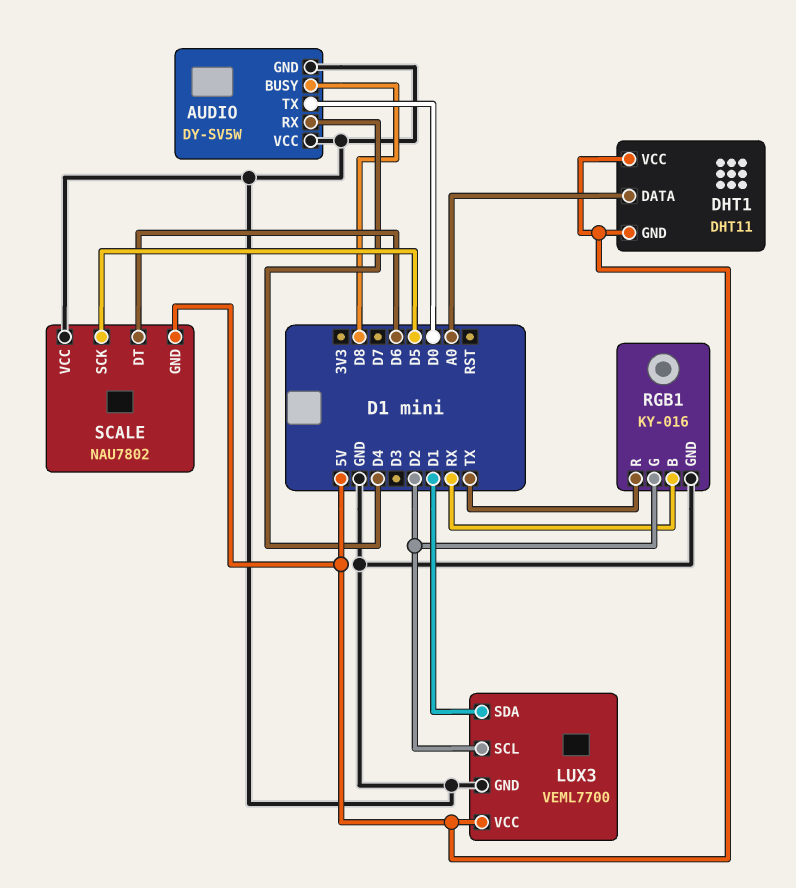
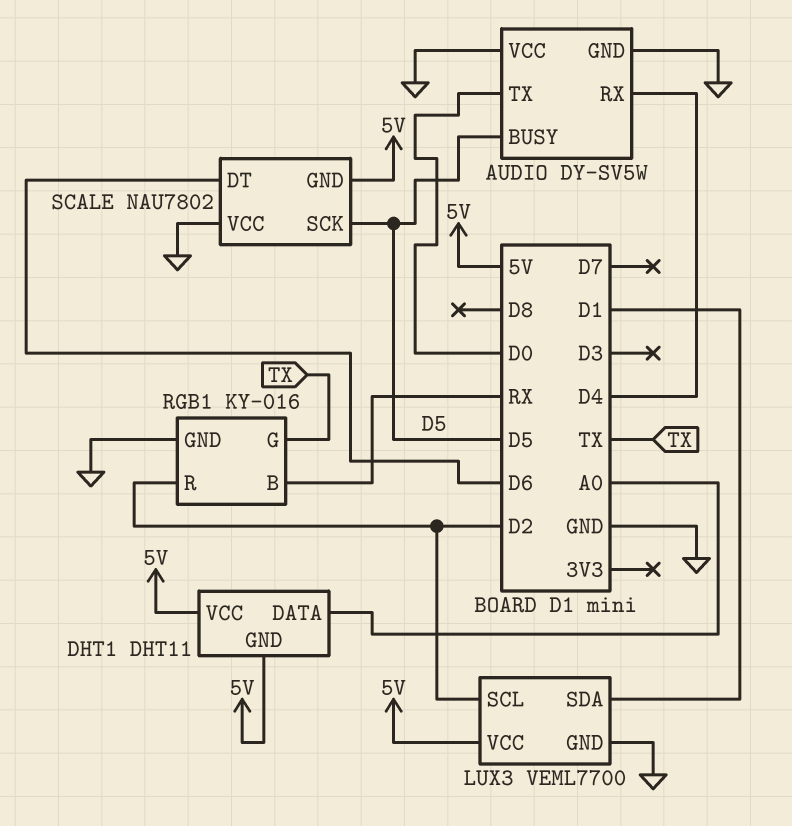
AUDIO pin BUSY: D8 -> D5
RGB1 pin G: D2 -> TX
RGB1 pin R: TX -> D2

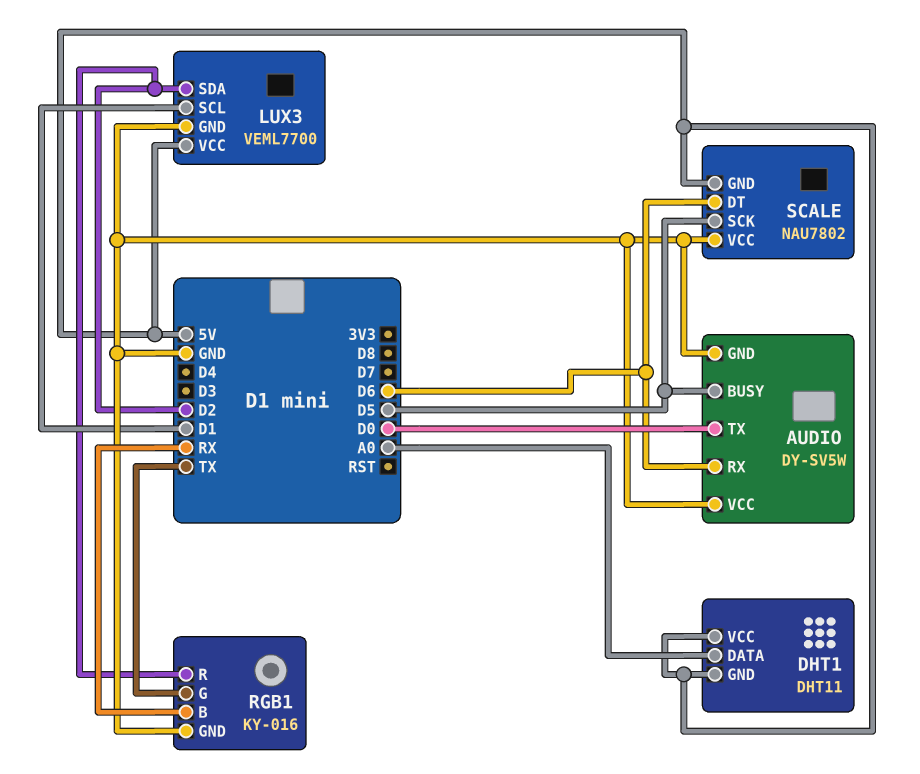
AUDIO pin RX: D4 -> D6
LUX3 pin SCL: D2 -> D1
LUX3 pin SDA: D1 -> D2

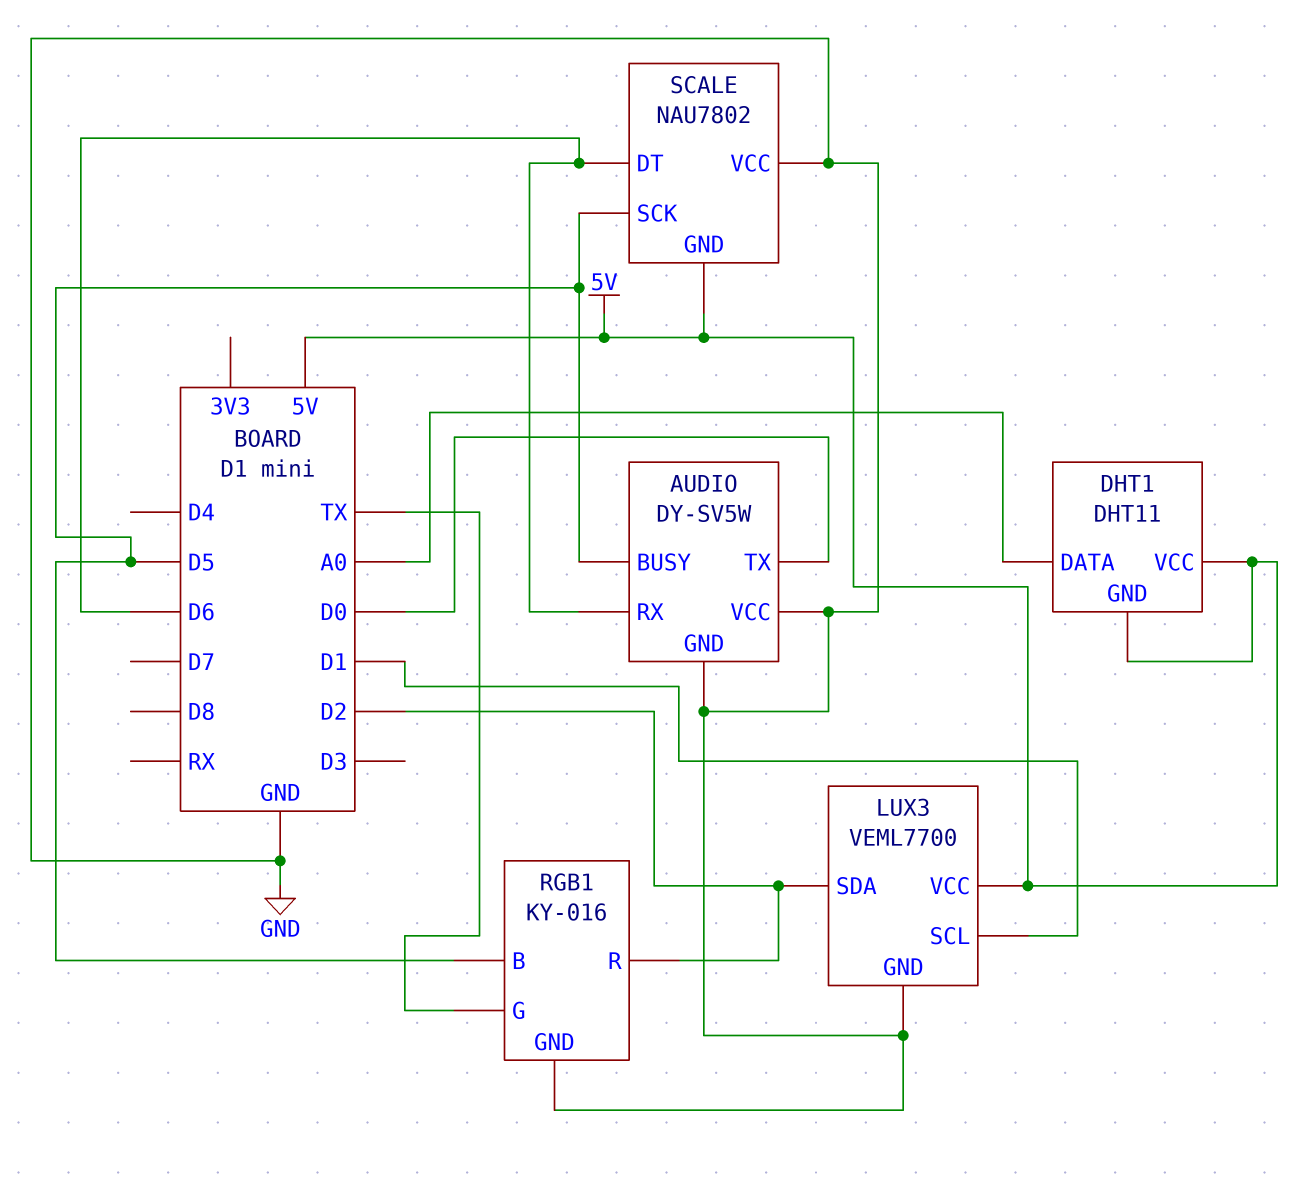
RGB1 pin B: RX -> D5

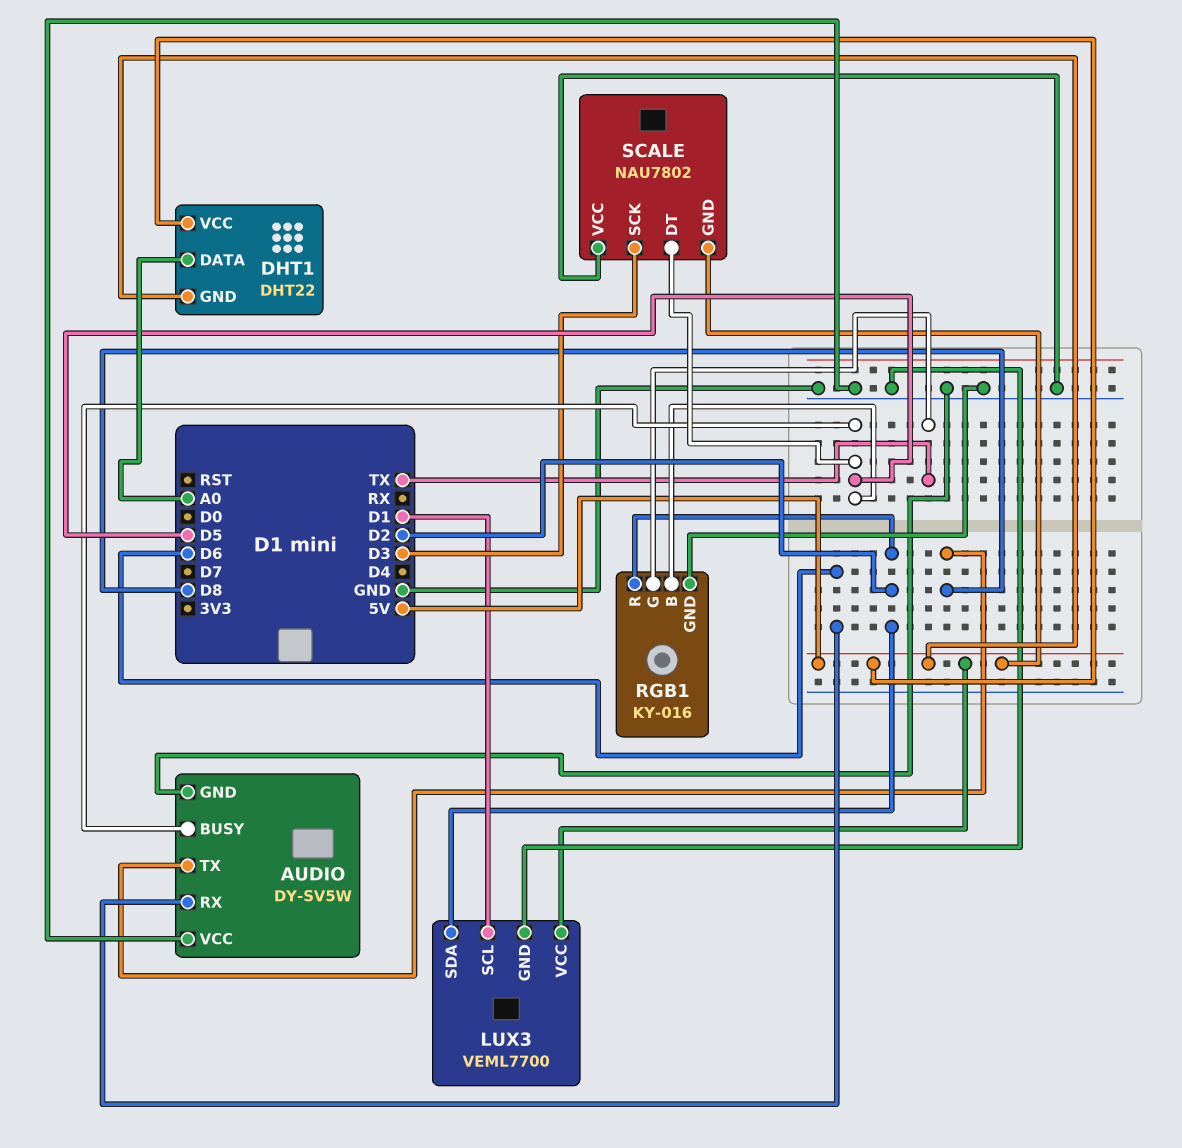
AUDIO pin TX: D0 -> D8
DHT1: DHT11 -> DHT22
SCALE pin DT: D6 -> D5
SCALE pin SCK: D5 -> D3

